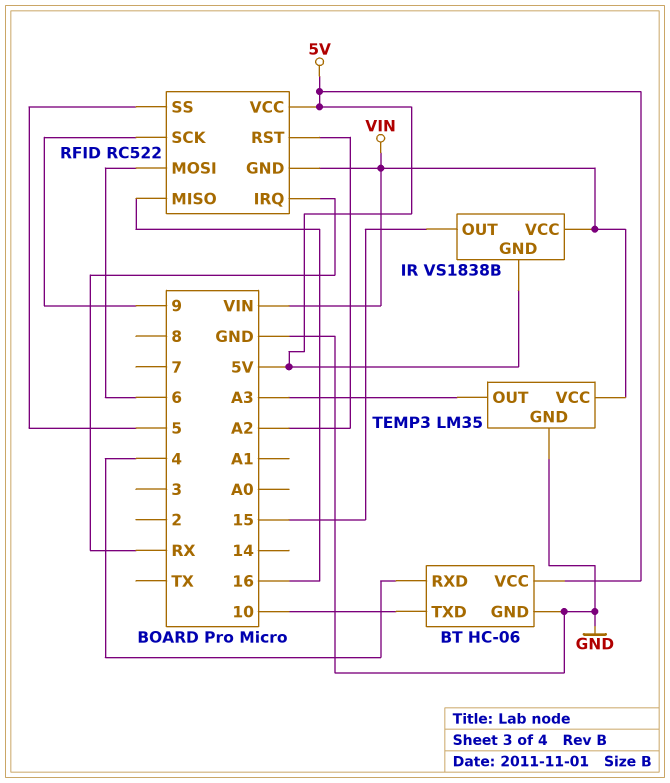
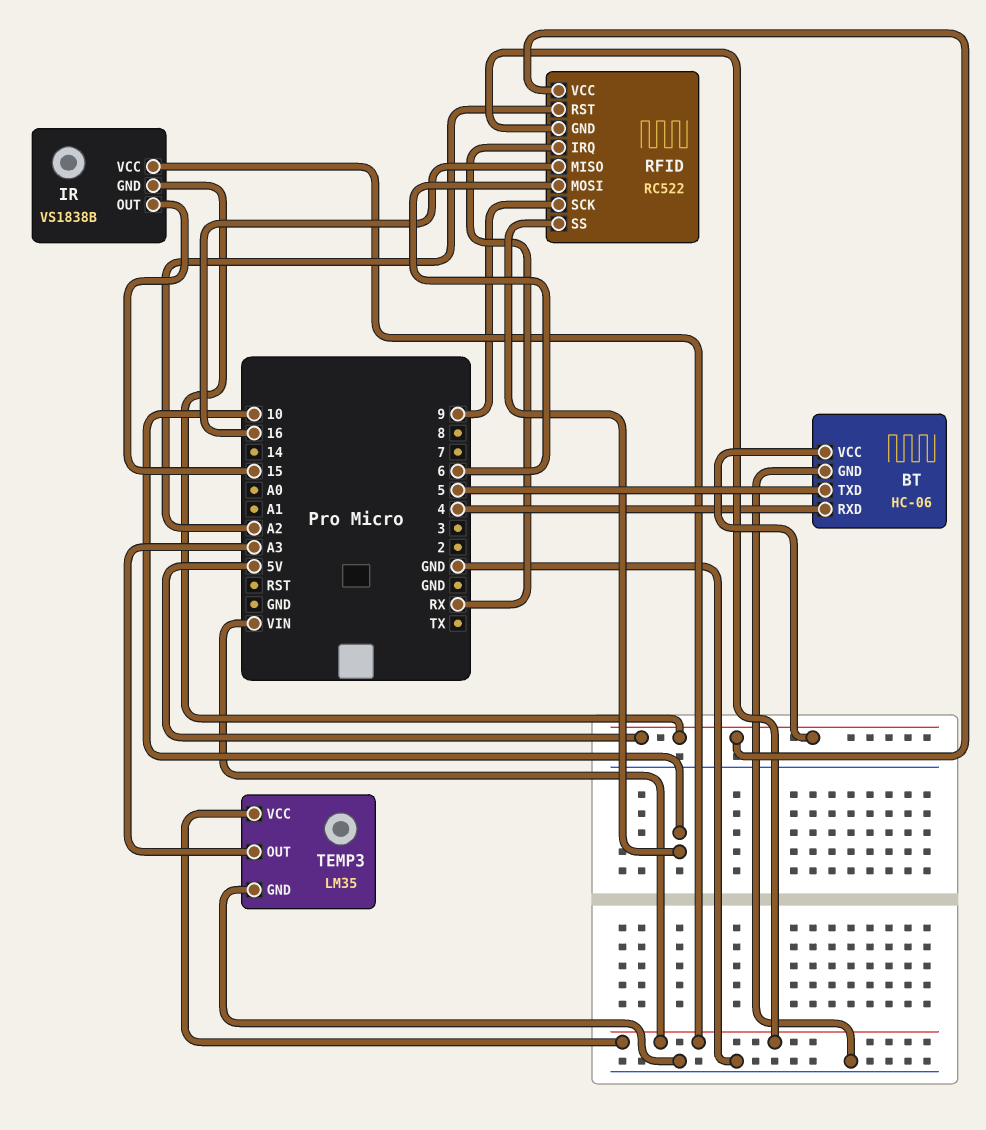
BT pin TXD: 10 -> 5
RFID pin SS: 5 -> 10

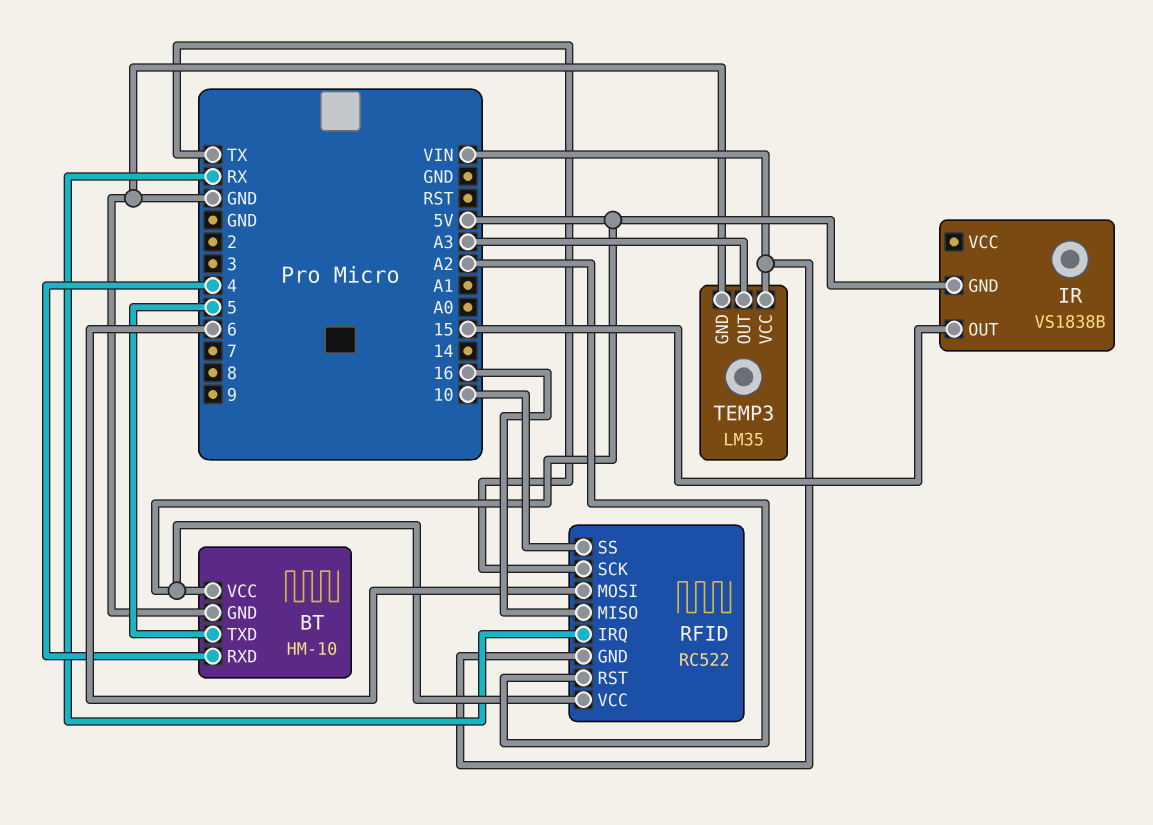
BT: HC-06 -> HM-10
IR pin VCC: VIN -> none
RFID pin SCK: 9 -> TX

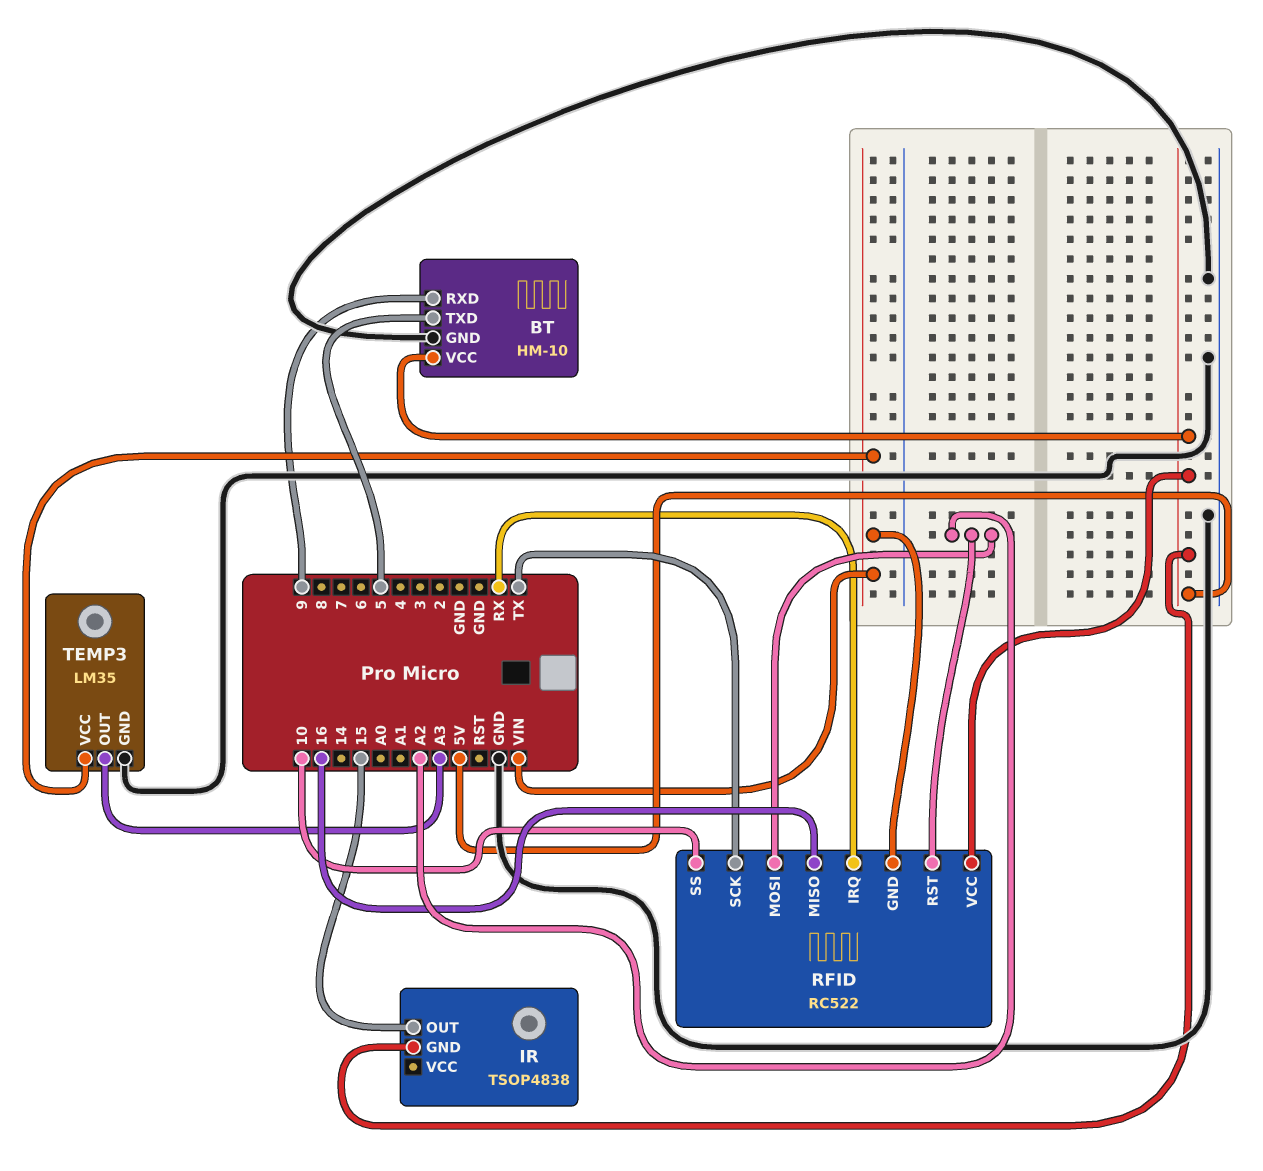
BT pin RXD: 4 -> 9
IR: VS1838B -> TSOP4838
RFID pin MOSI: 6 -> A2

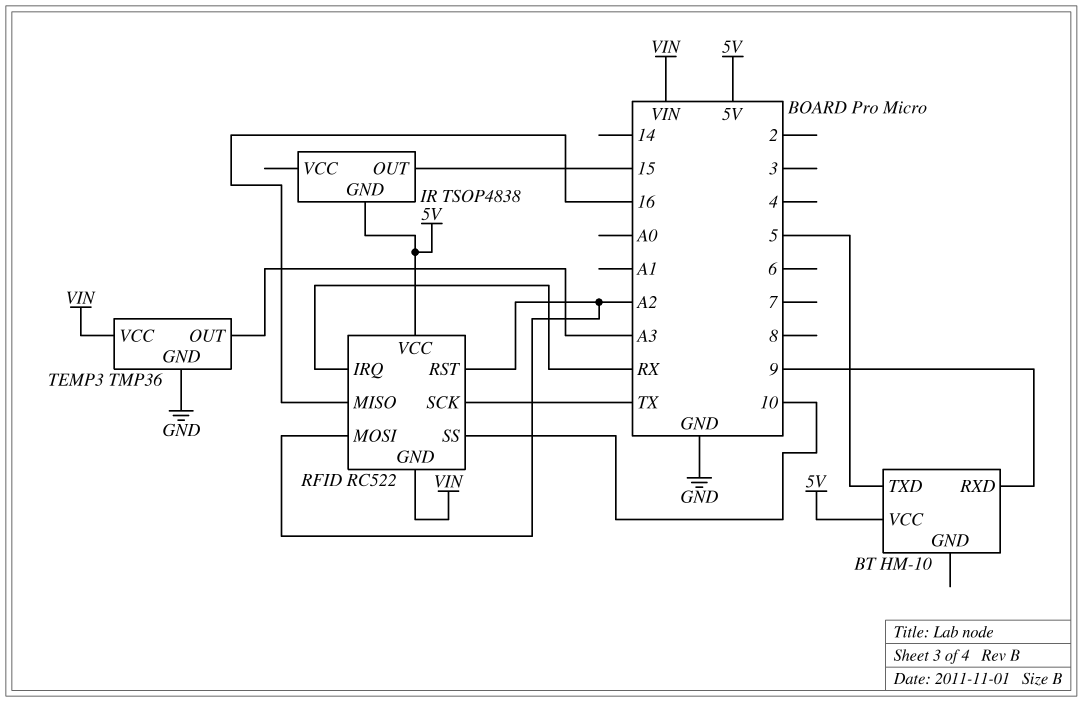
BT pin GND: GND -> none
TEMP3: LM35 -> TMP36

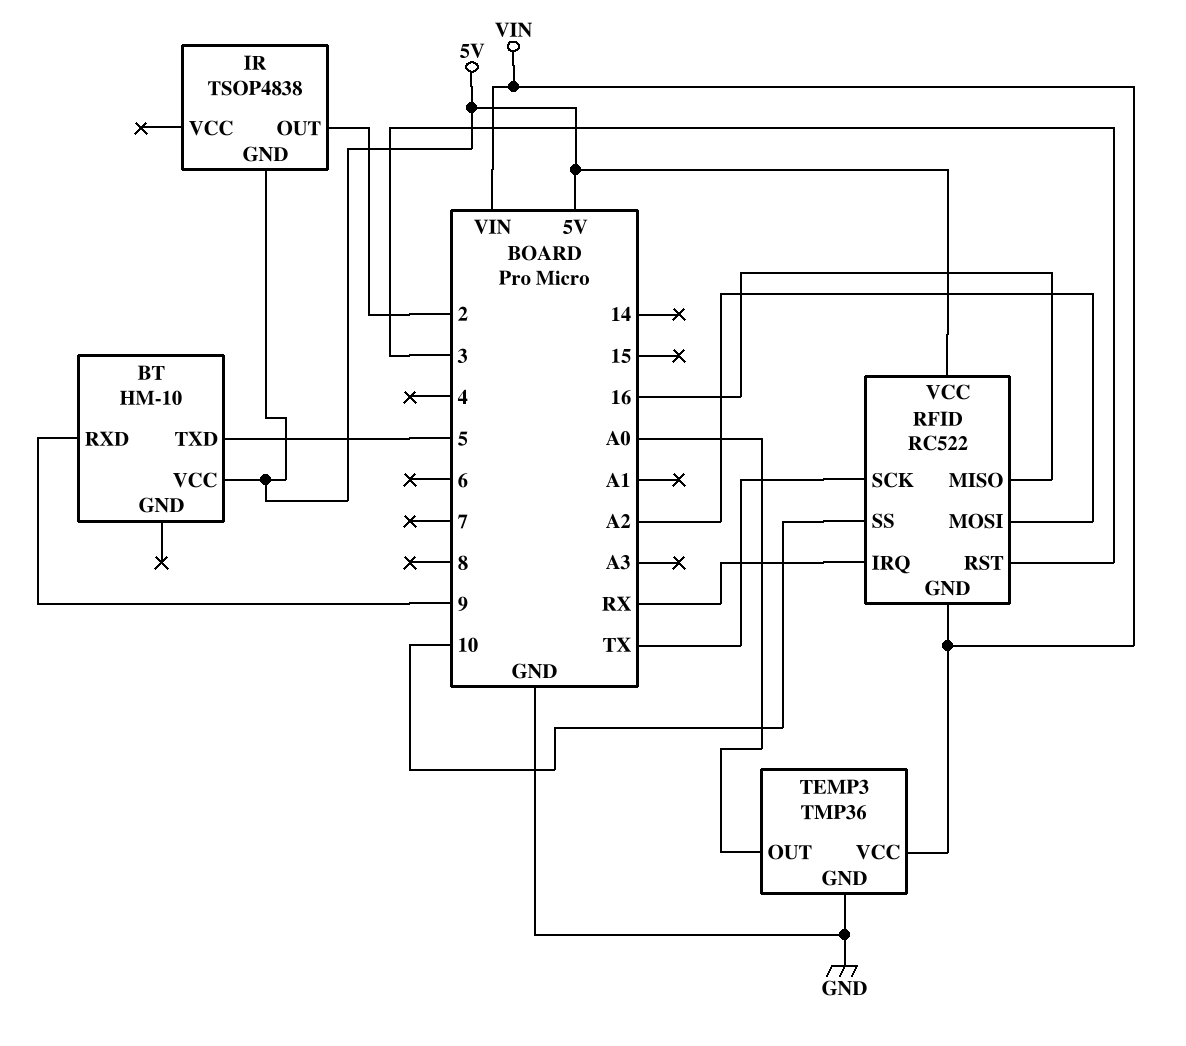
IR pin OUT: 15 -> 2
RFID pin RST: A2 -> 3
TEMP3 pin OUT: A3 -> A0

